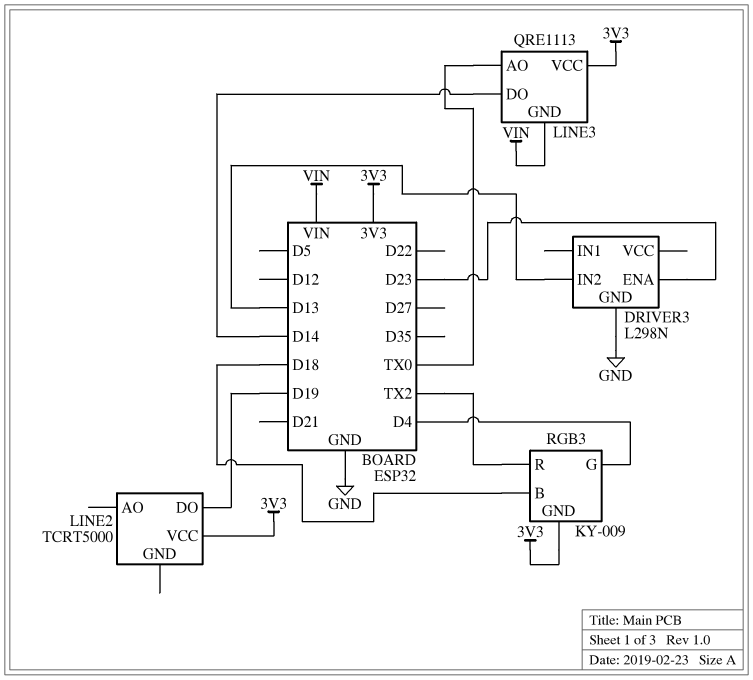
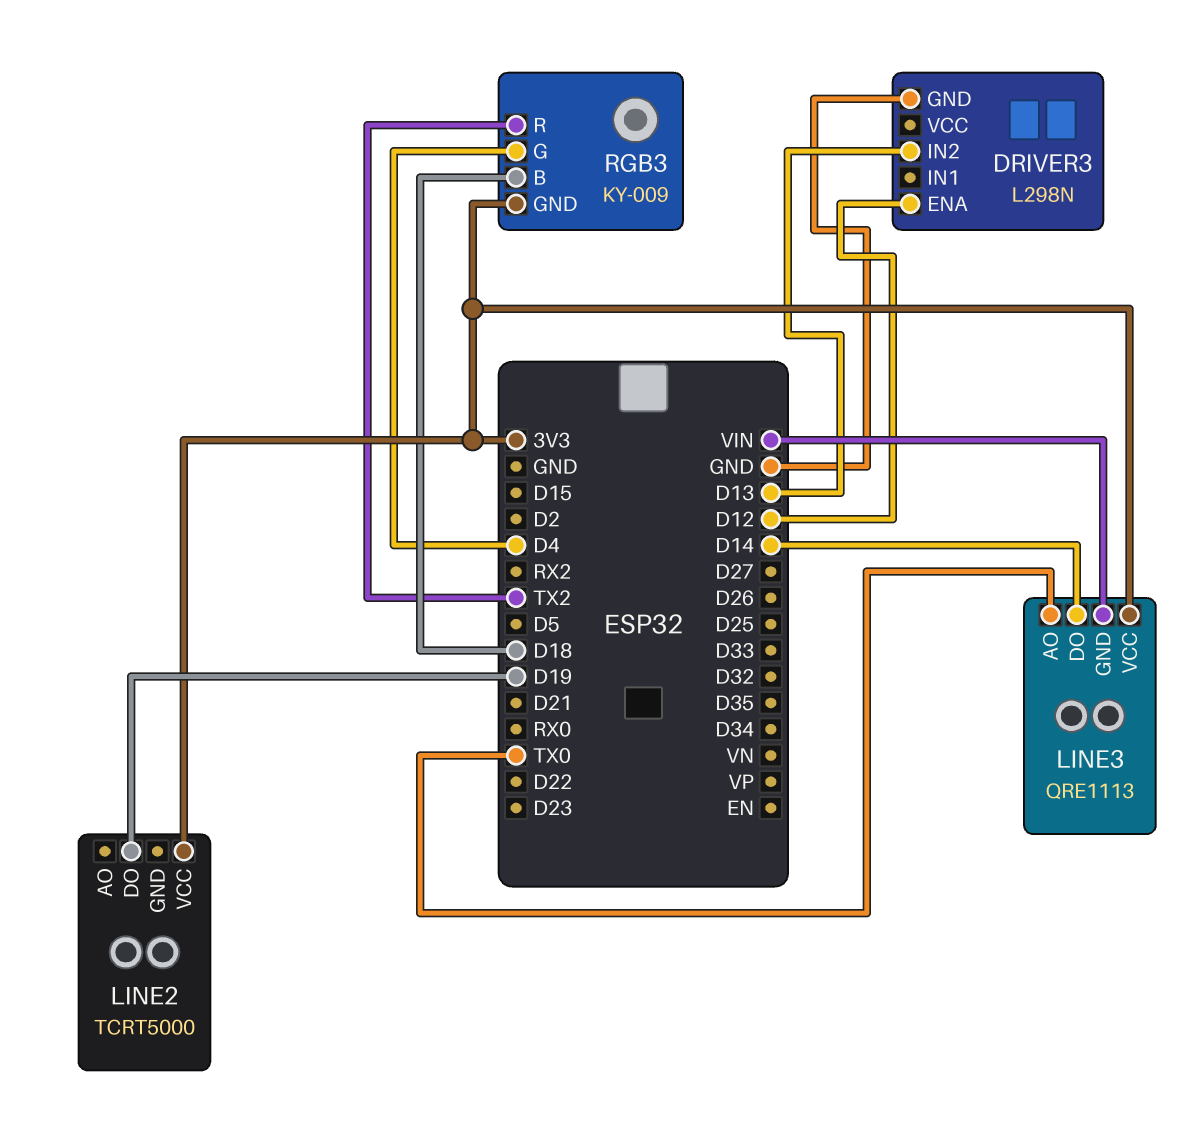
DRIVER3 pin ENA: D23 -> D12

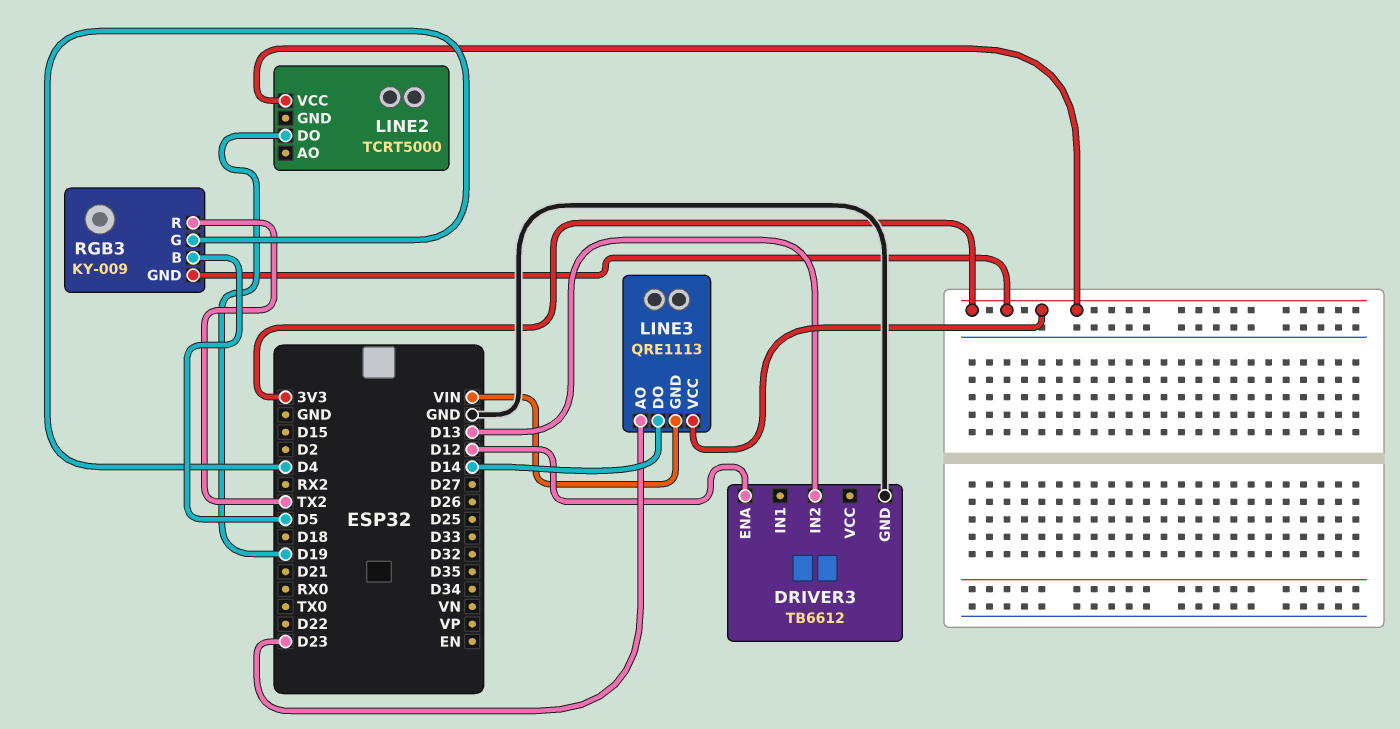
DRIVER3: L298N -> TB6612
LINE3 pin AO: TX0 -> D23
RGB3 pin B: D18 -> D5

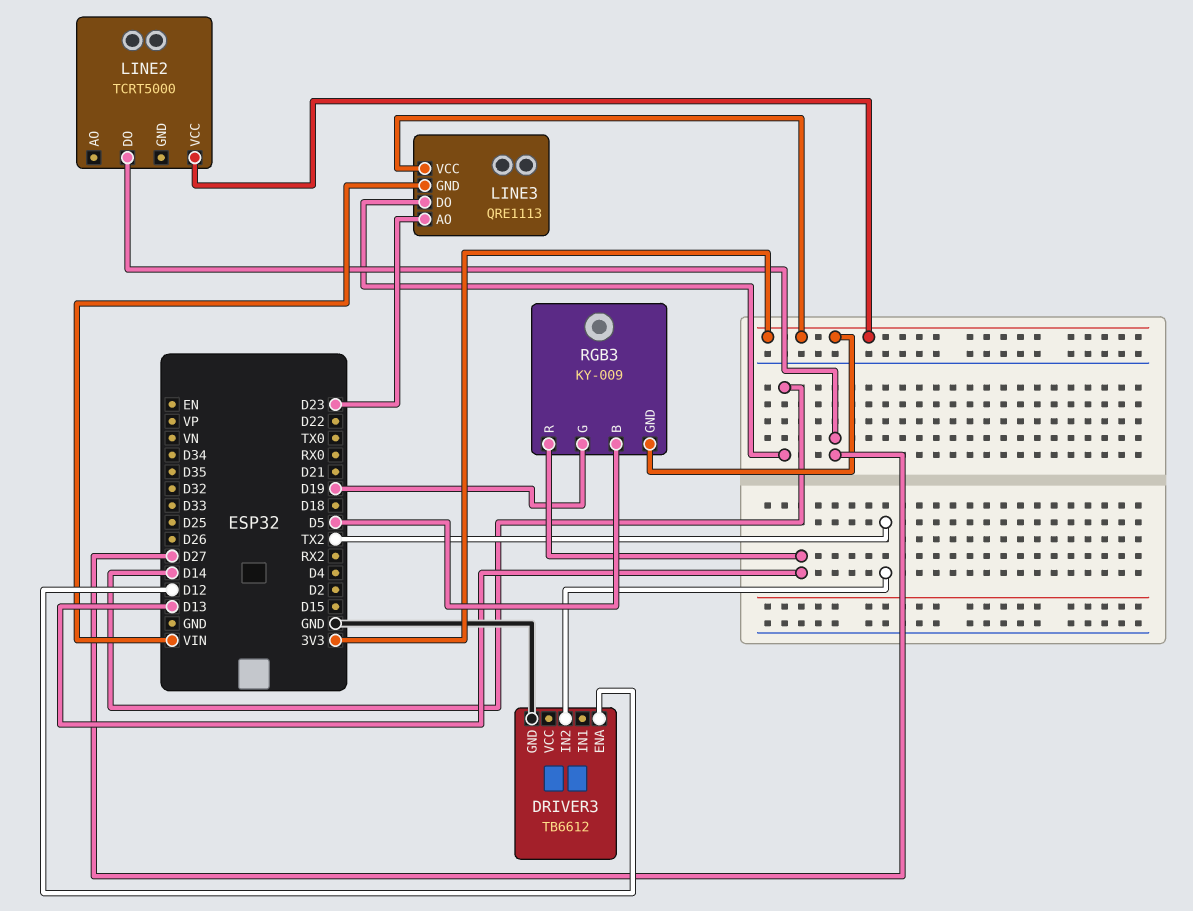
DRIVER3 pin IN2: D13 -> TX2
LINE2 pin DO: D19 -> D27
RGB3 pin G: D4 -> D19
RGB3 pin R: TX2 -> D13

